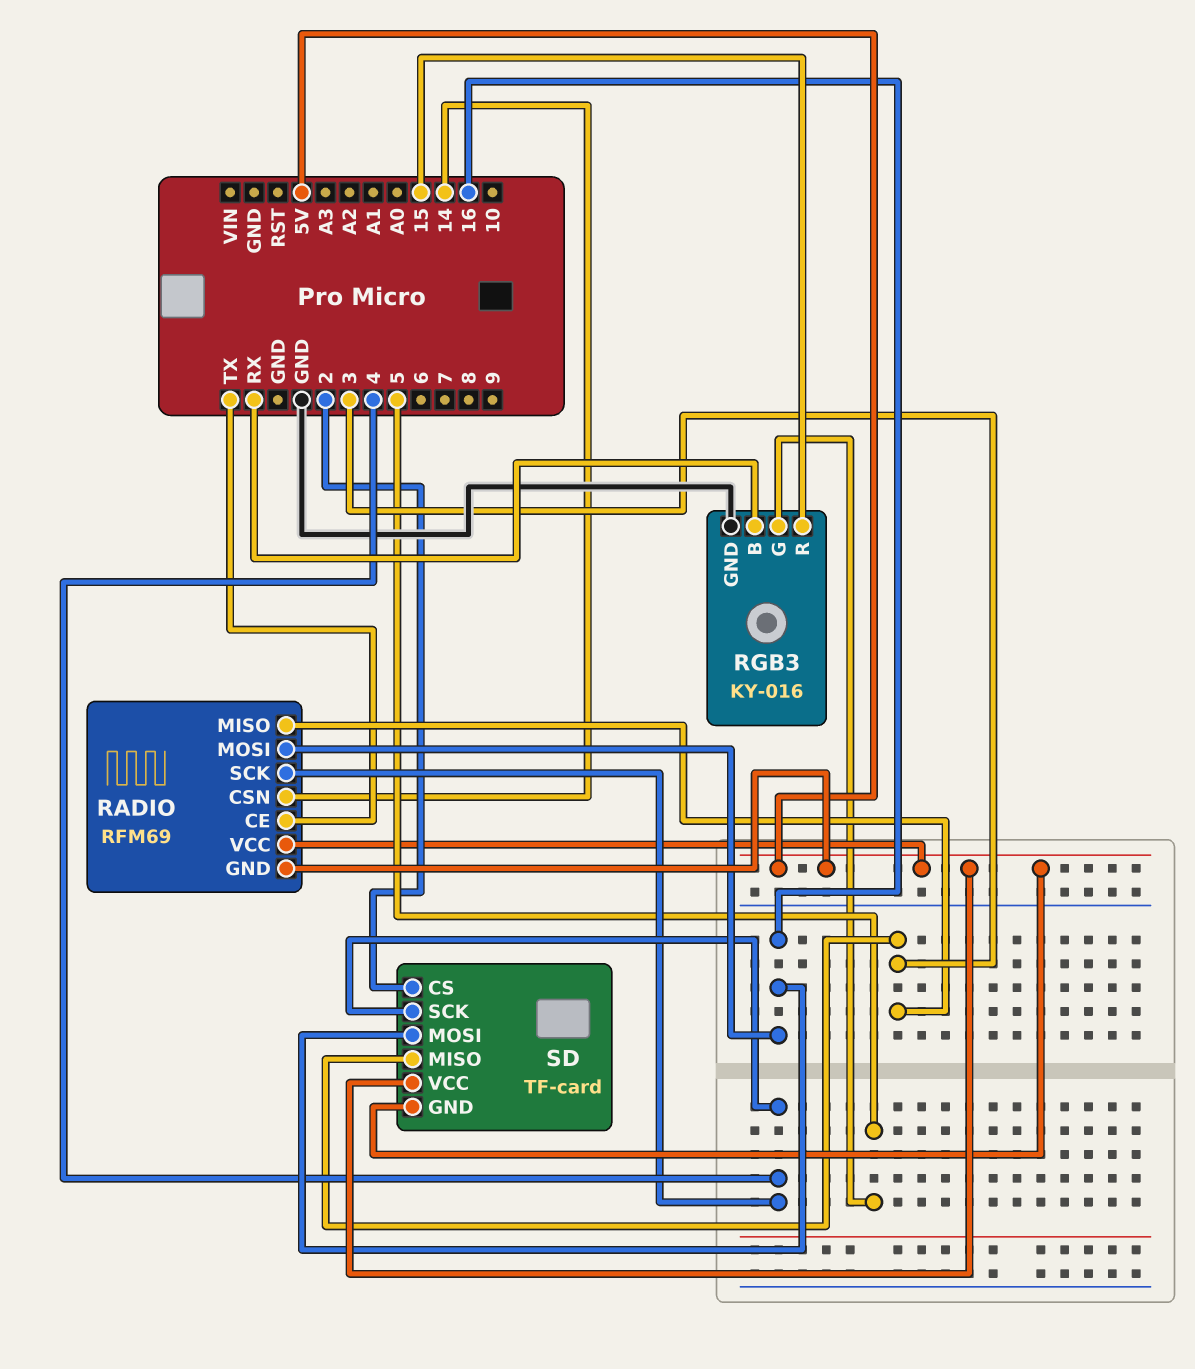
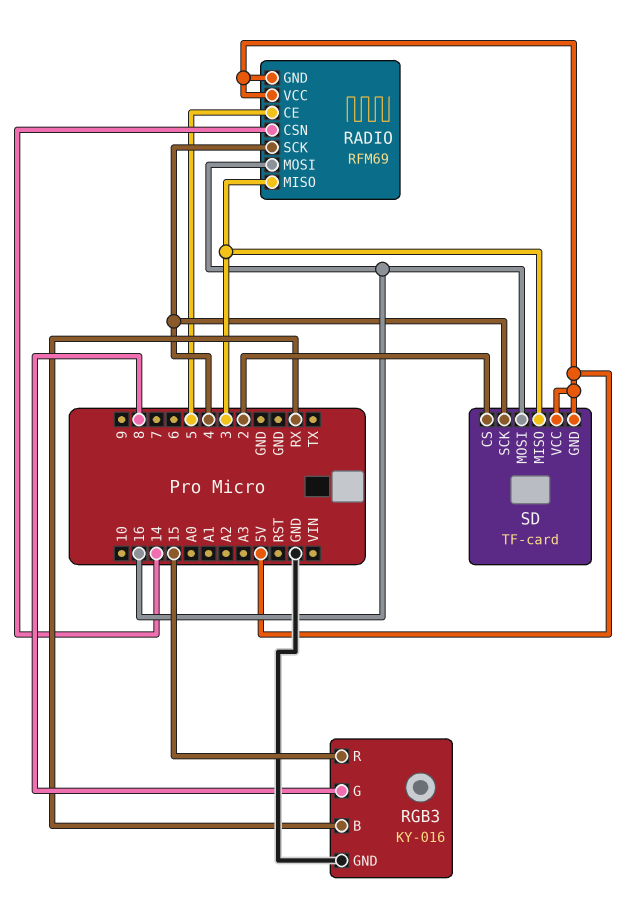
RADIO pin CE: TX -> 5
RGB3 pin G: 5 -> 8

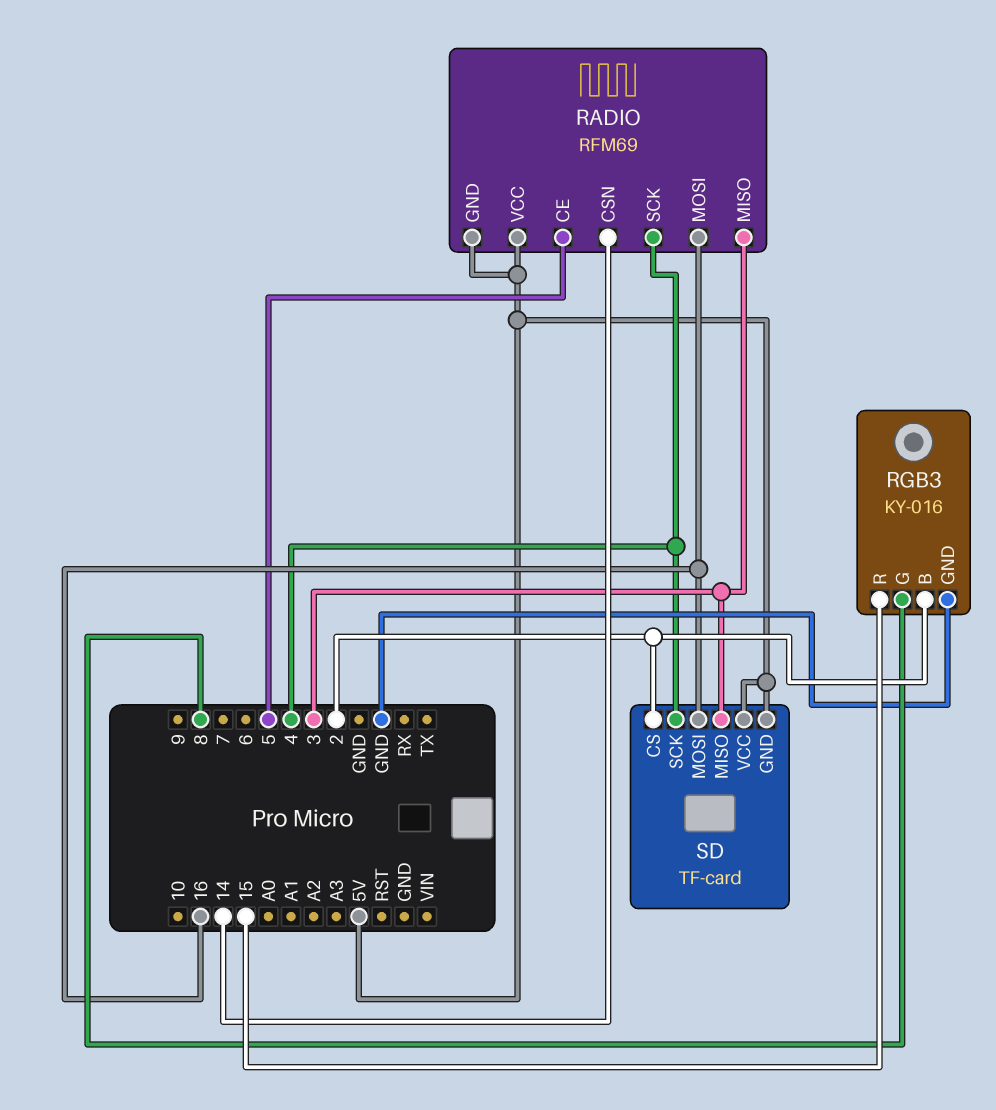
RGB3 pin B: RX -> 2

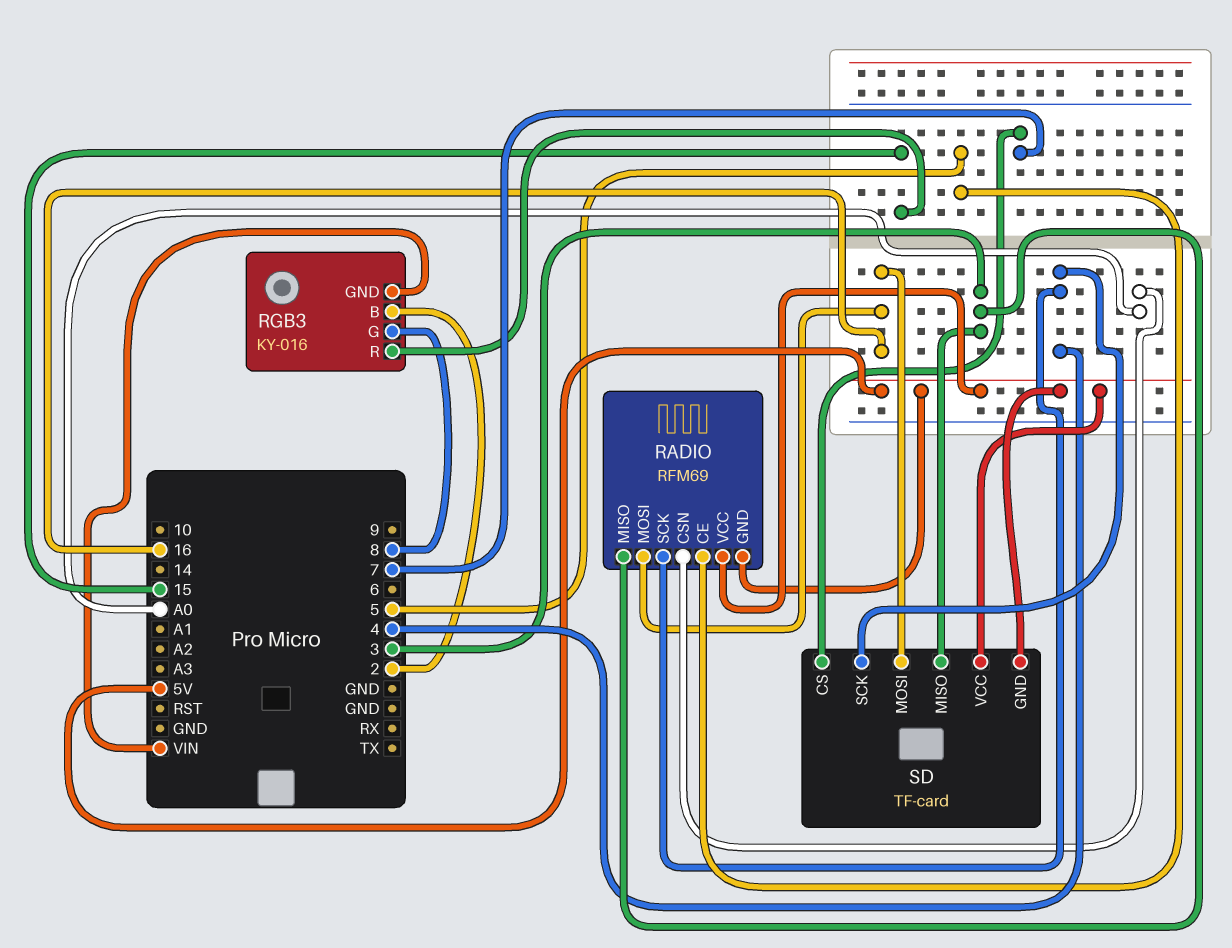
RADIO pin CSN: 14 -> A0
RGB3 pin GND: GND -> VIN
SD pin CS: 2 -> 7

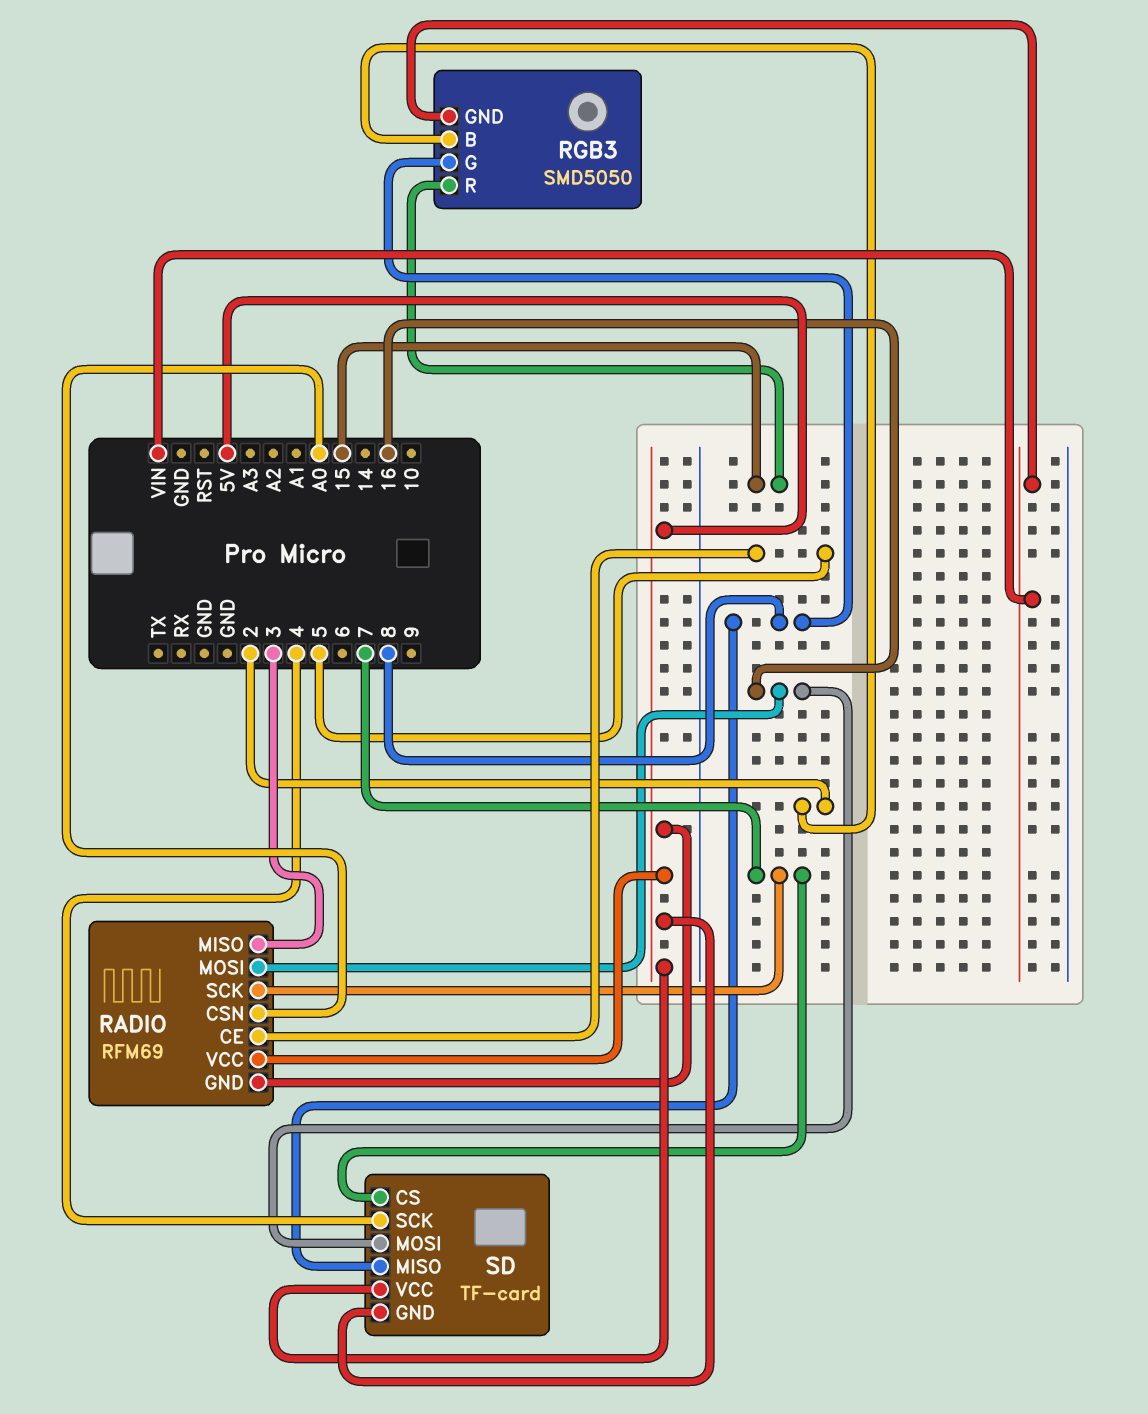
RADIO pin SCK: 4 -> 7
RGB3: KY-016 -> SMD5050
SD pin MISO: 3 -> 8

